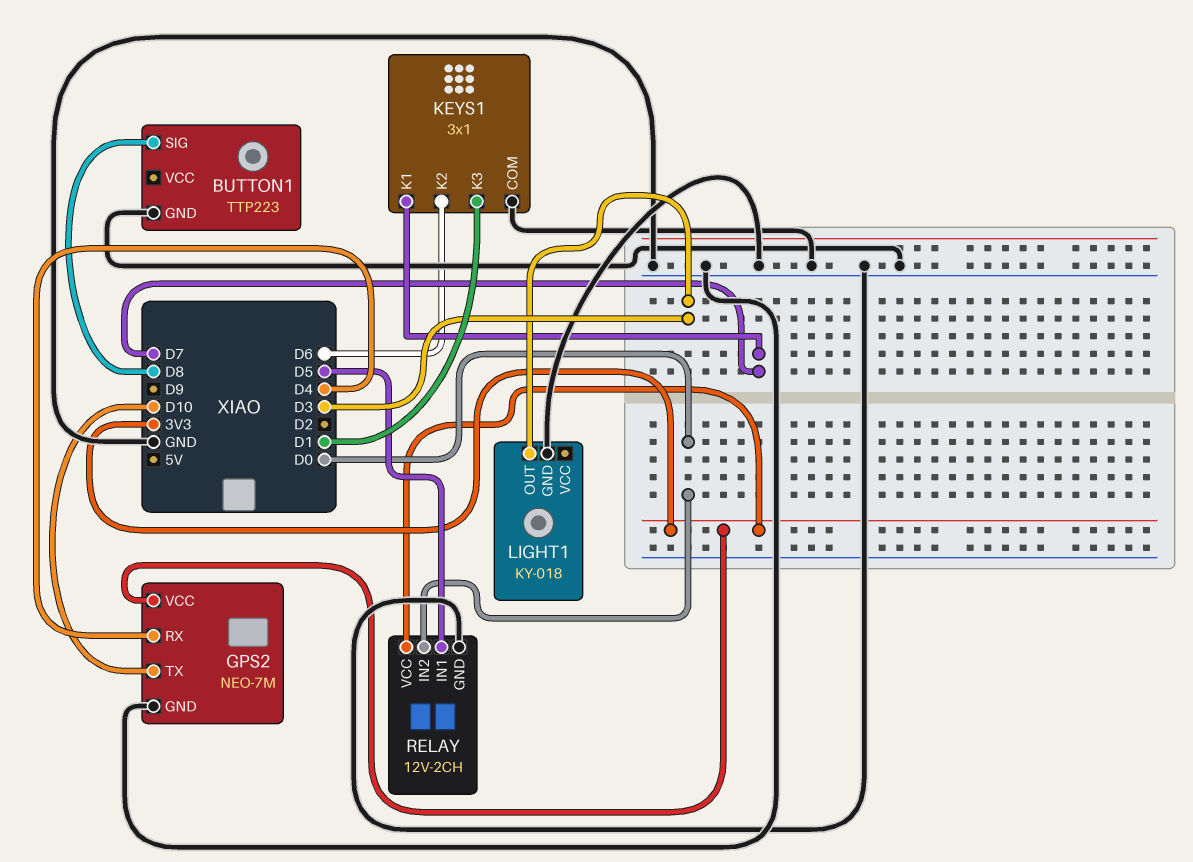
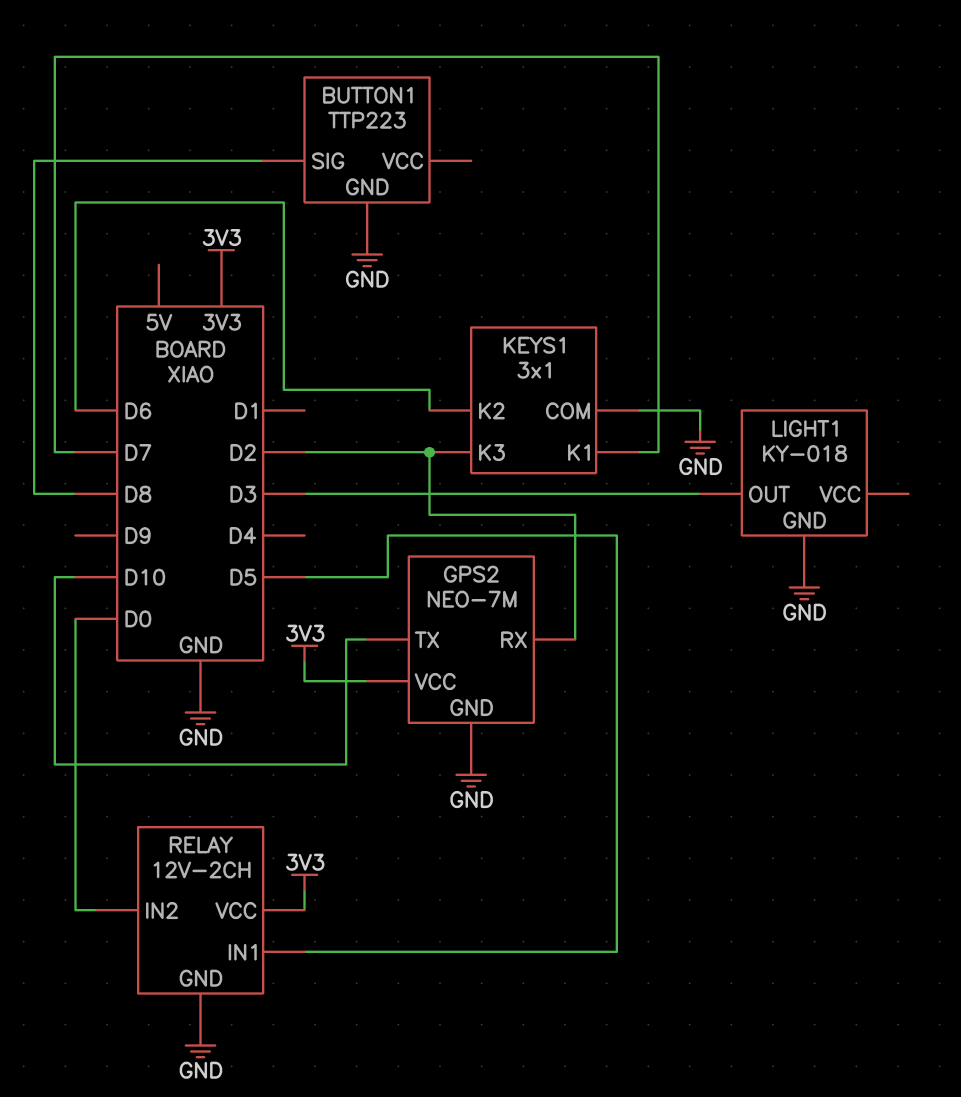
GPS2 pin RX: D4 -> D2
KEYS1 pin K3: D1 -> D2

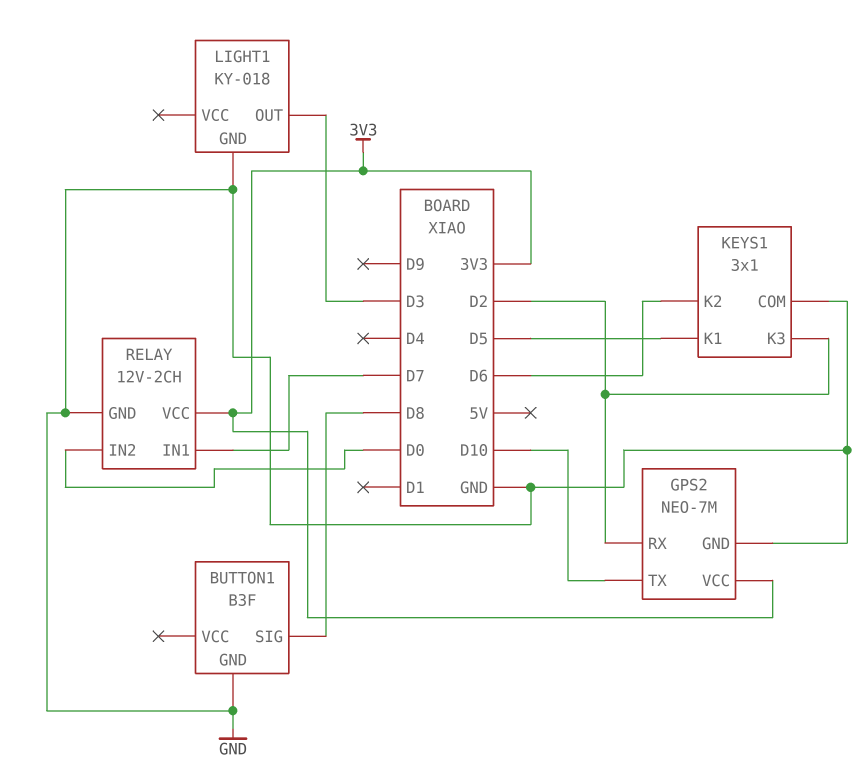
BUTTON1: TTP223 -> B3F
KEYS1 pin K1: D7 -> D5
RELAY pin IN1: D5 -> D7

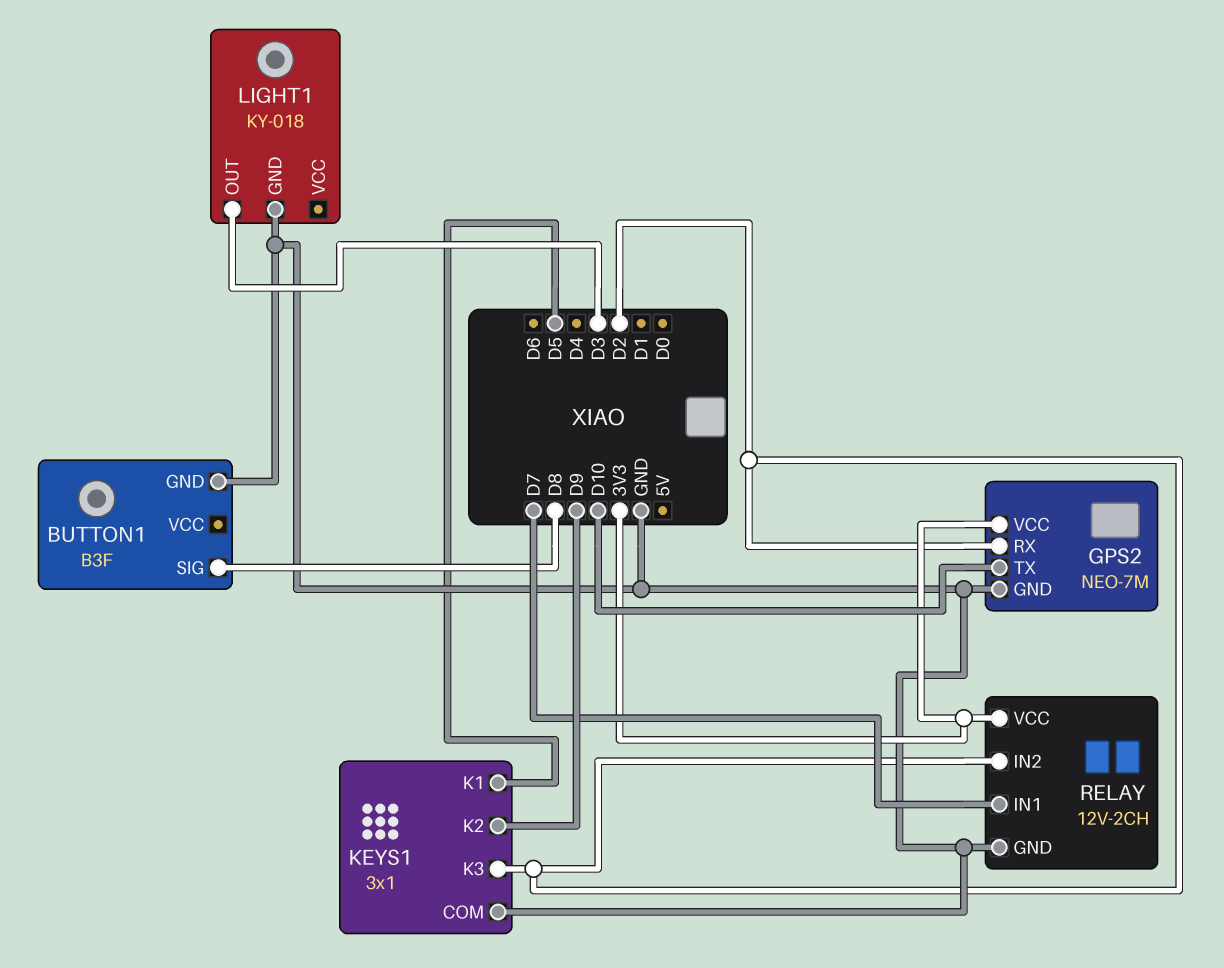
KEYS1 pin K2: D6 -> D9
RELAY pin IN2: D0 -> D2

